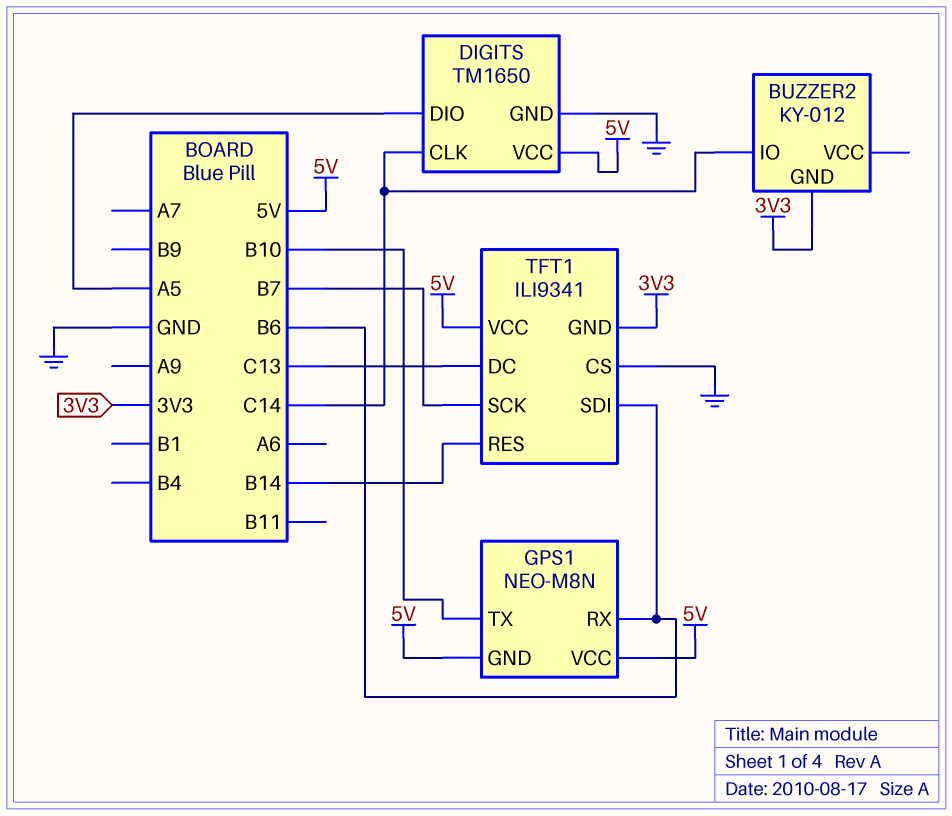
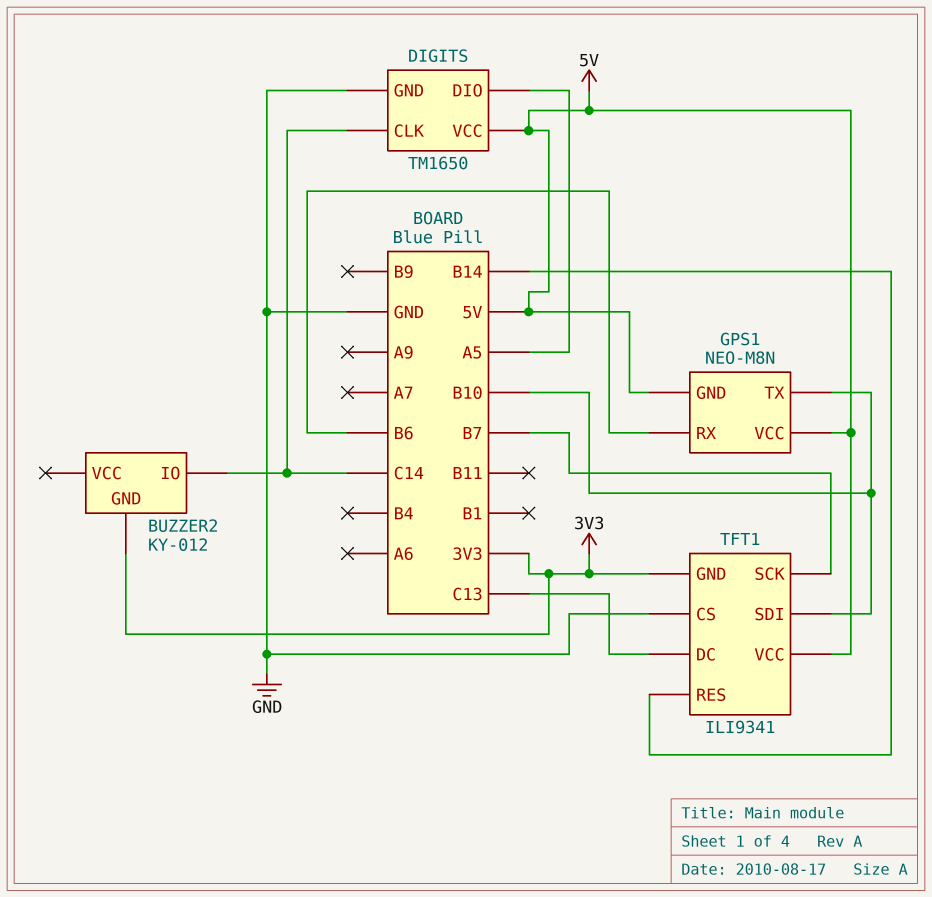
TFT1 pin SDI: B6 -> B10

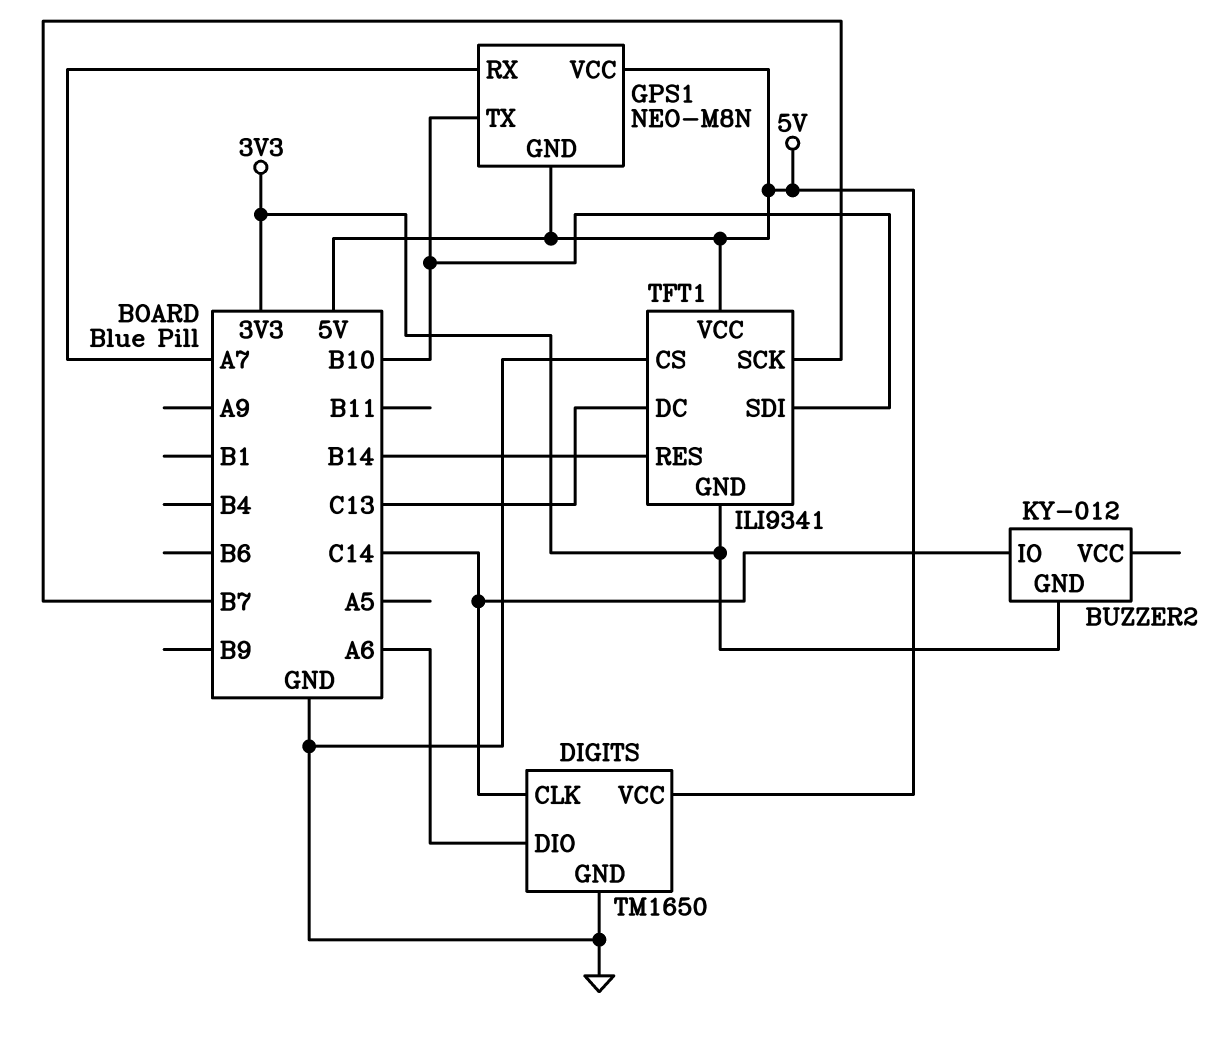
DIGITS pin DIO: A5 -> A6
GPS1 pin RX: B6 -> A7

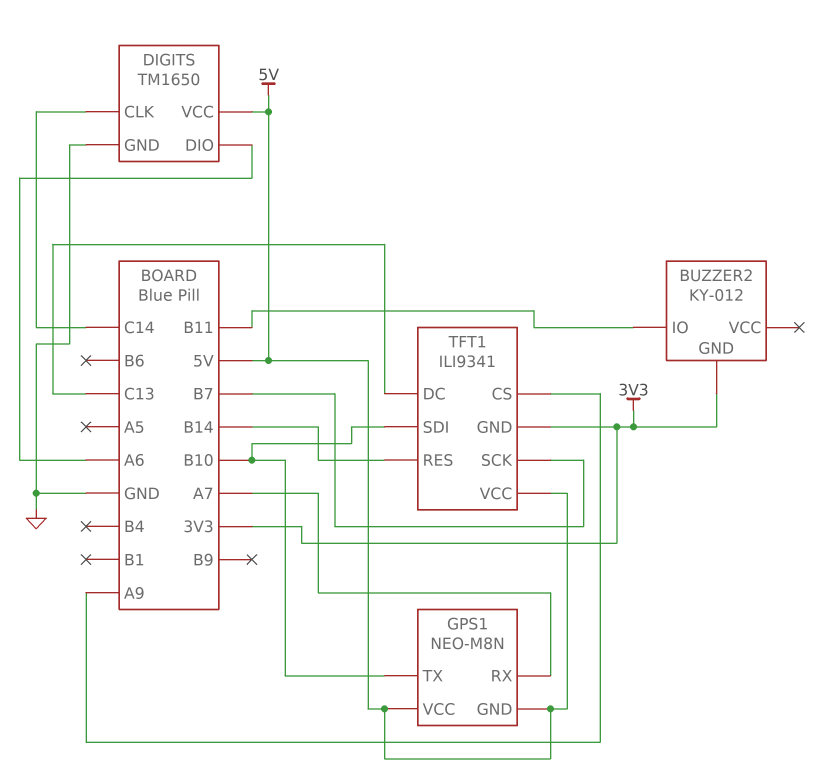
BUZZER2 pin IO: C14 -> B11
TFT1 pin CS: GND -> A9

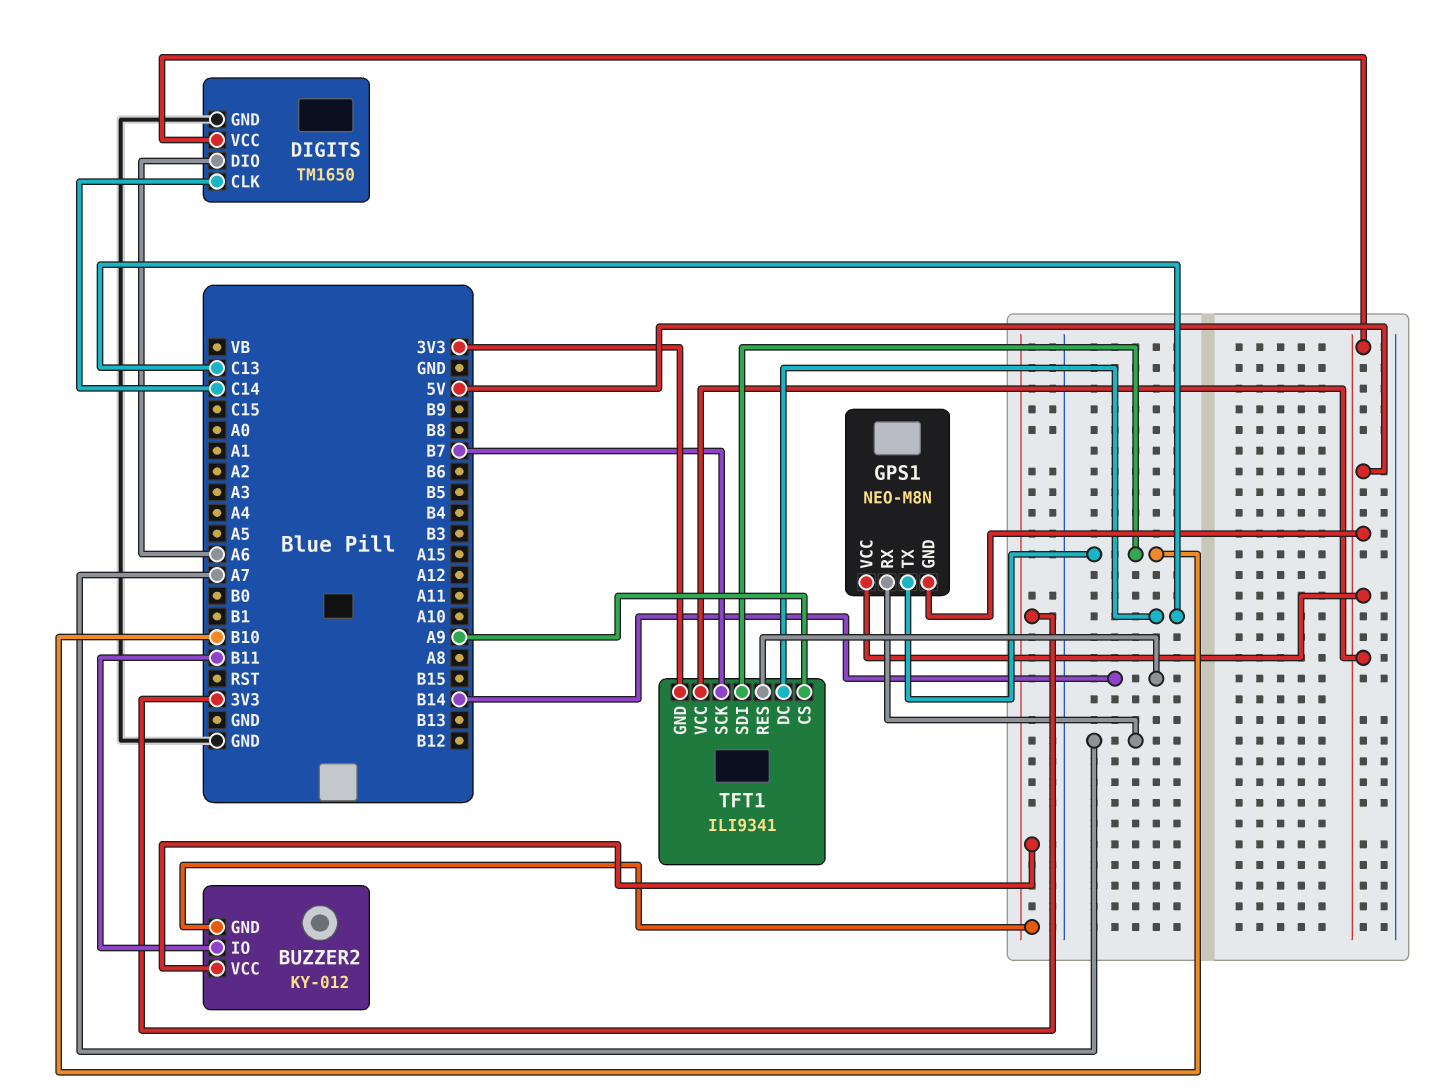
BUZZER2 pin VCC: none -> 3V3

